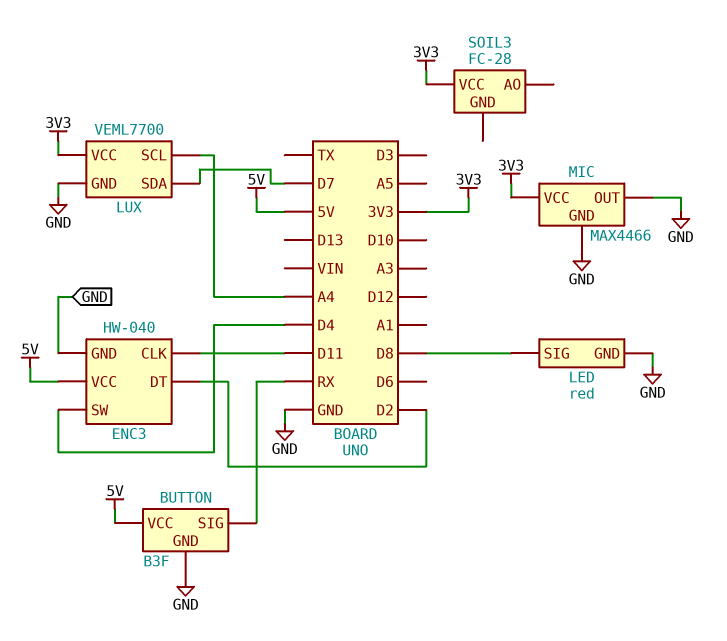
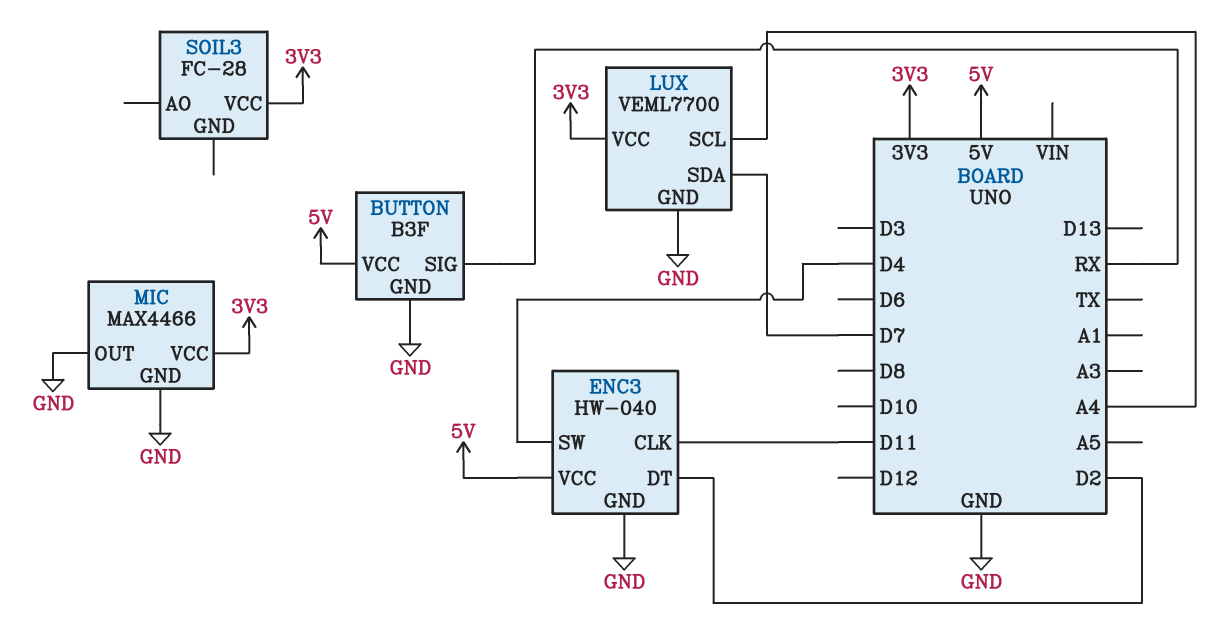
LED: red -> none
LED pin GND: GND -> none
LED pin SIG: D8 -> none

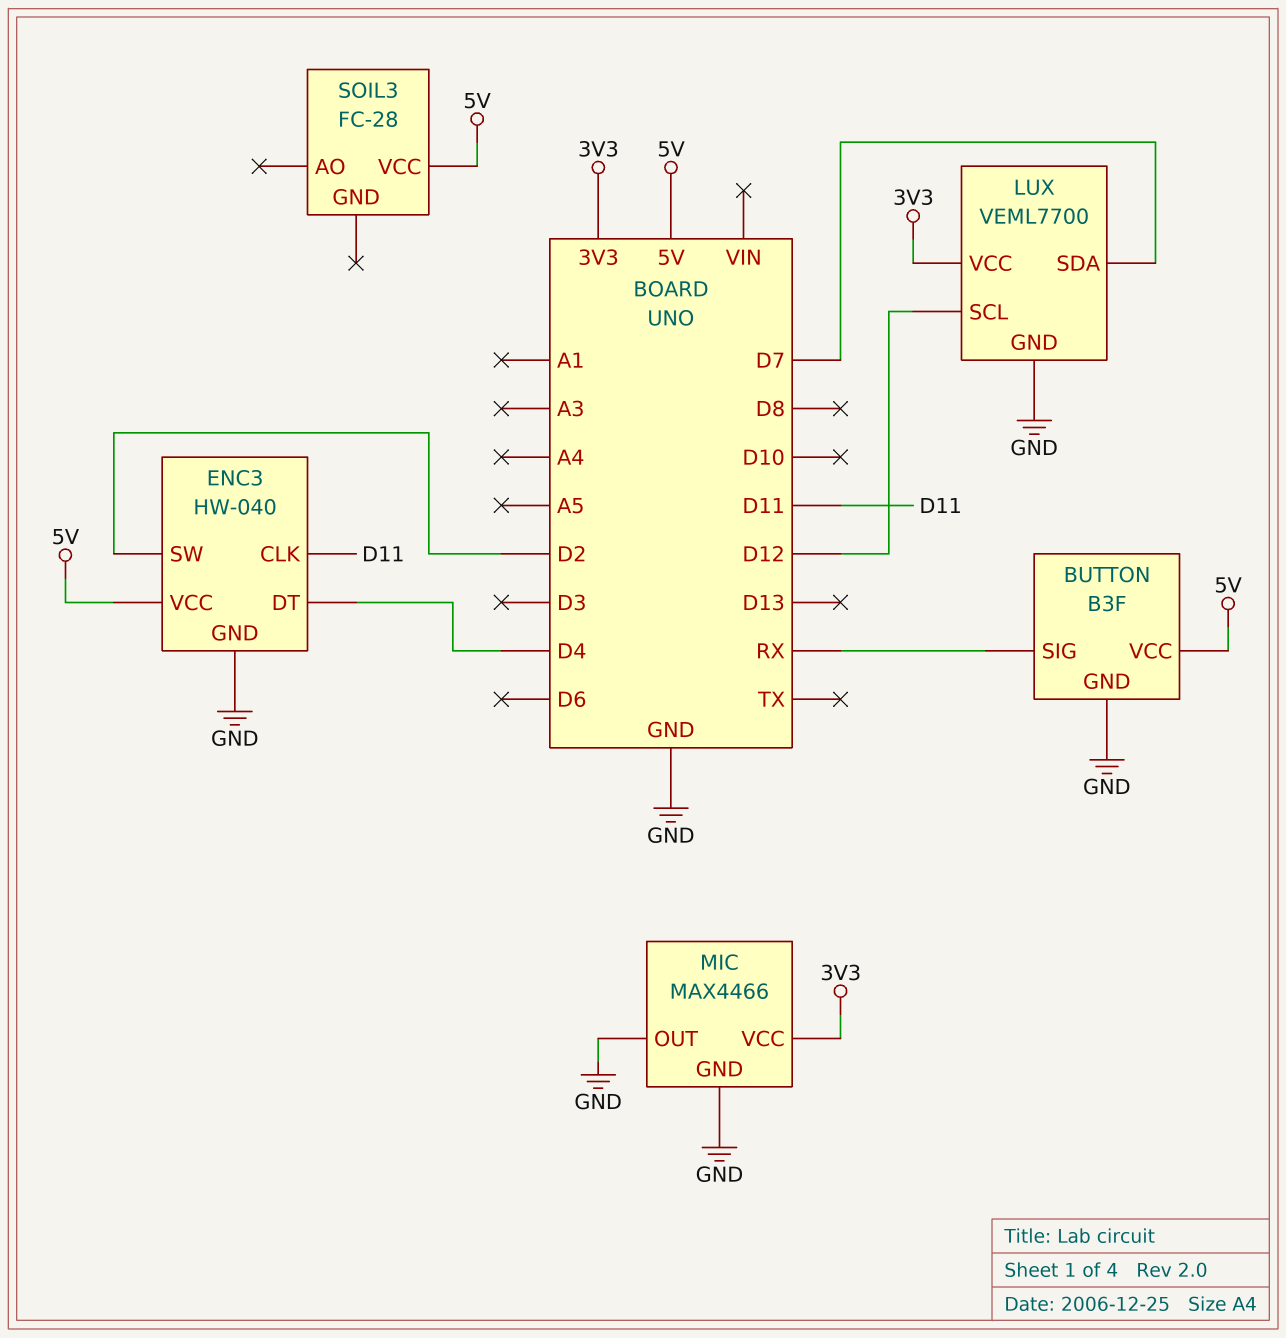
ENC3 pin DT: D2 -> D4
ENC3 pin SW: D4 -> D2
LUX pin SCL: A4 -> D12
SOIL3 pin VCC: 3V3 -> 5V

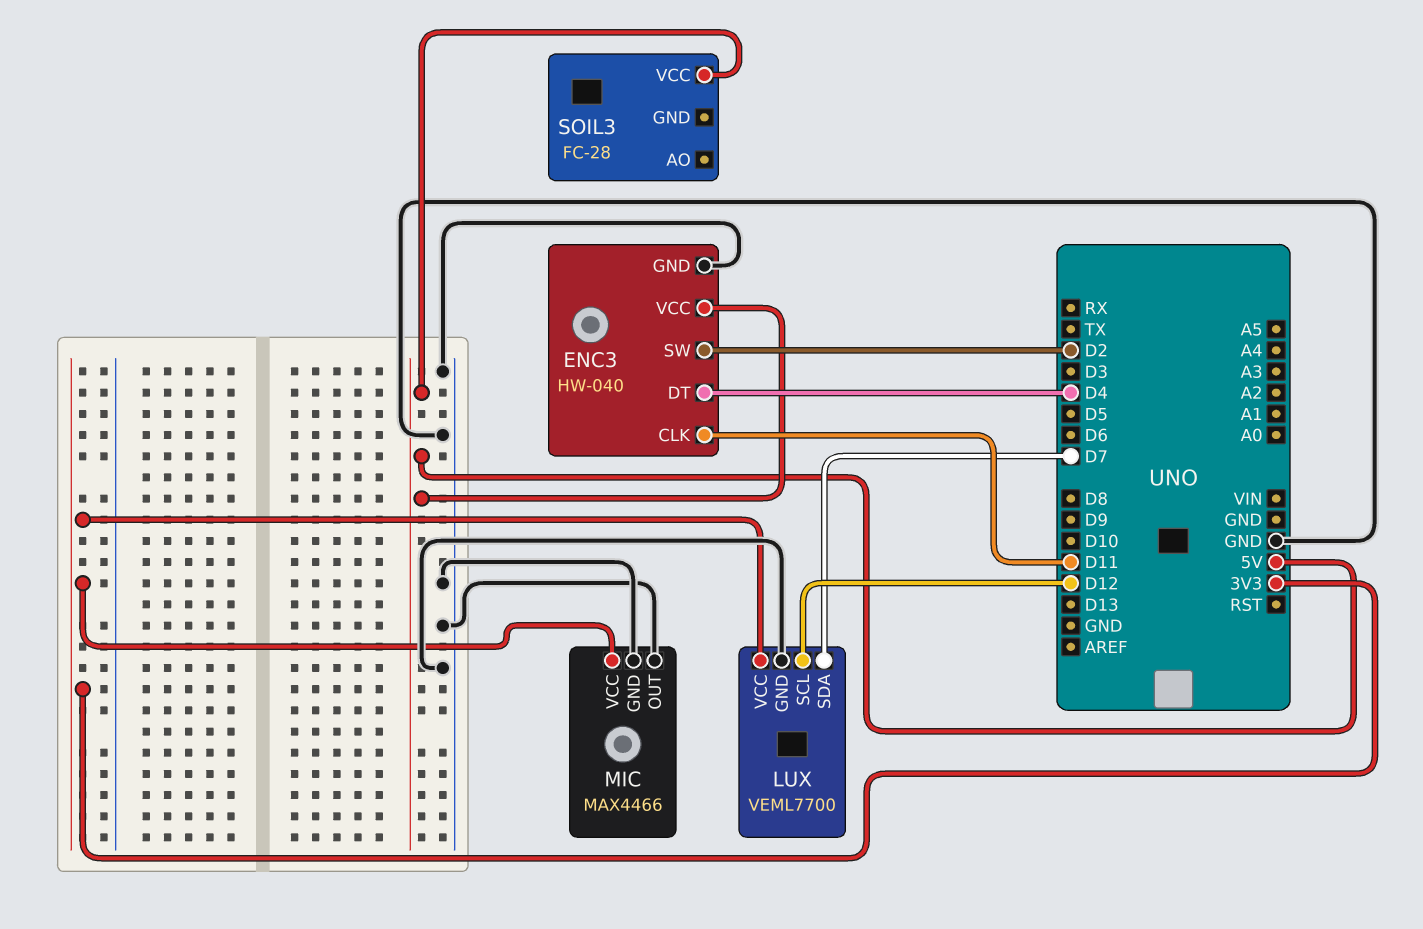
BUTTON: B3F -> none
BUTTON pin GND: GND -> none
BUTTON pin SIG: RX -> none
BUTTON pin VCC: 5V -> none

